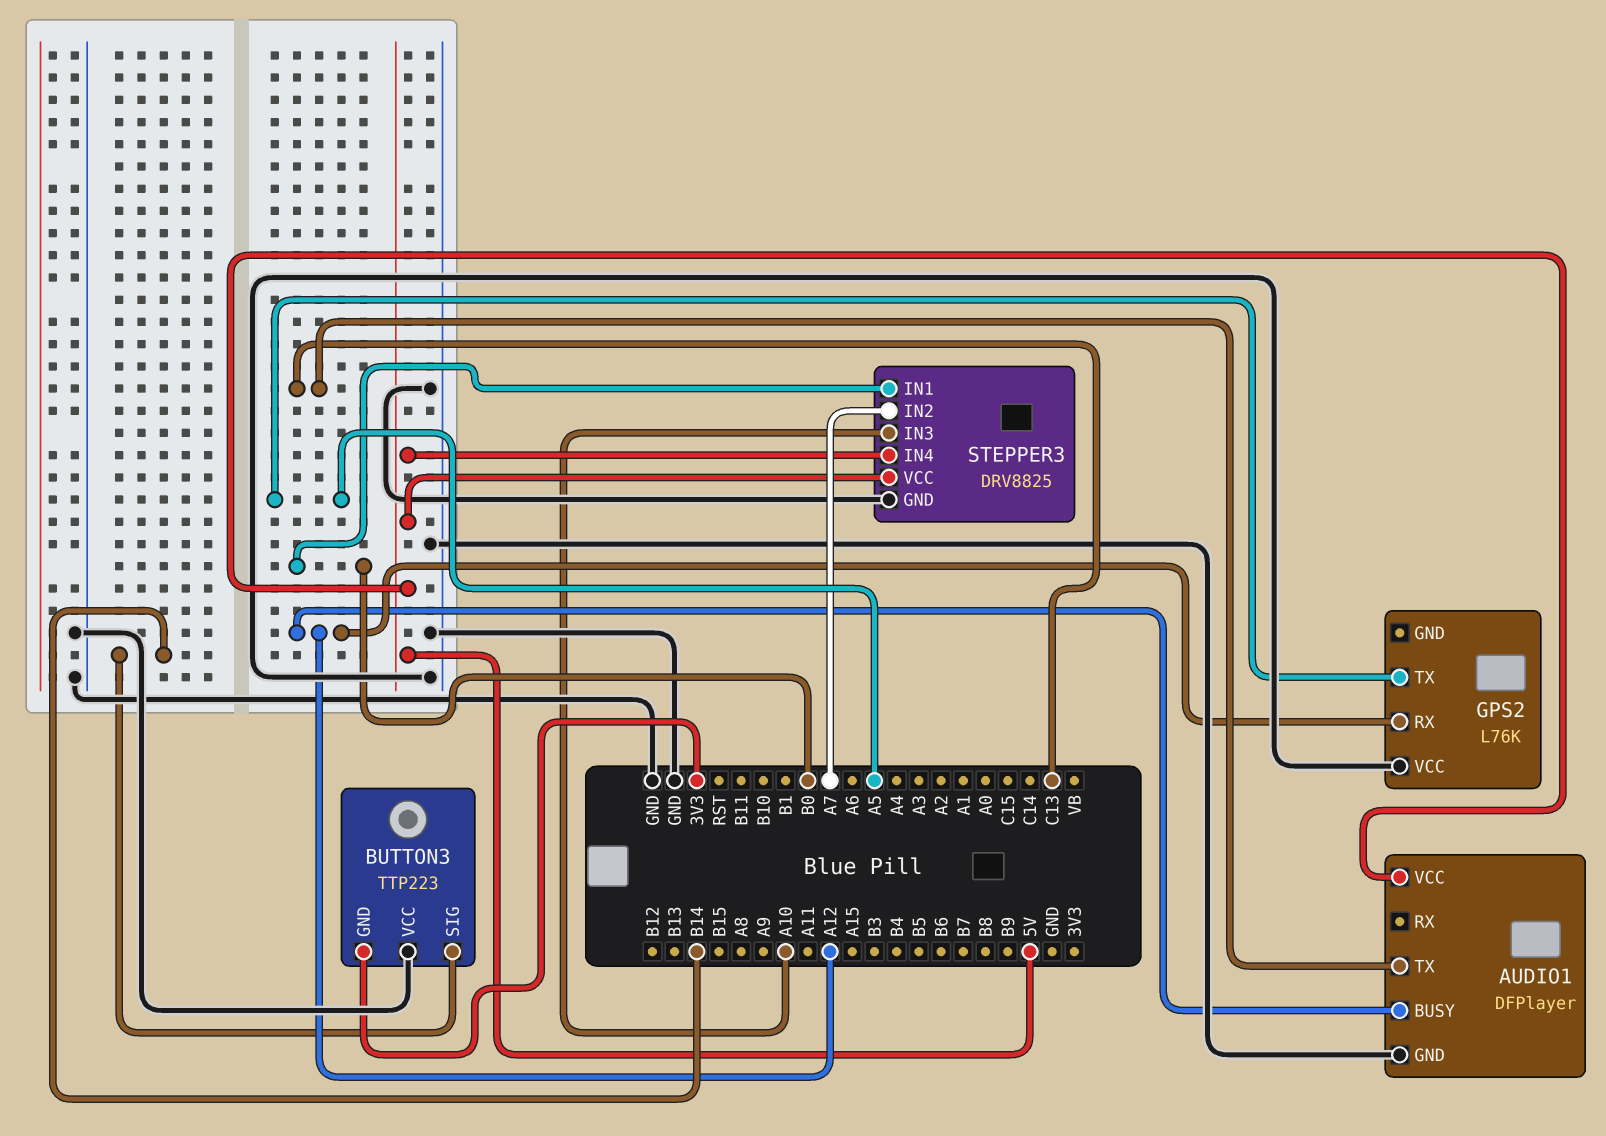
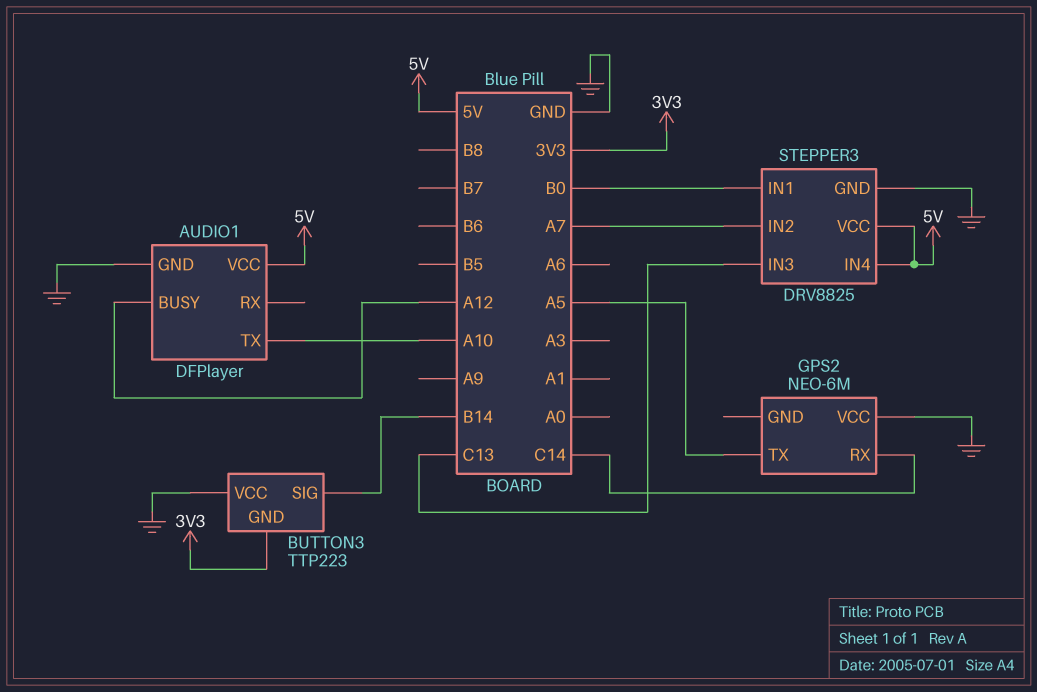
AUDIO1 pin TX: C13 -> A10
GPS2: L76K -> NEO-6M
GPS2 pin RX: A12 -> C14
STEPPER3 pin IN3: A10 -> C13

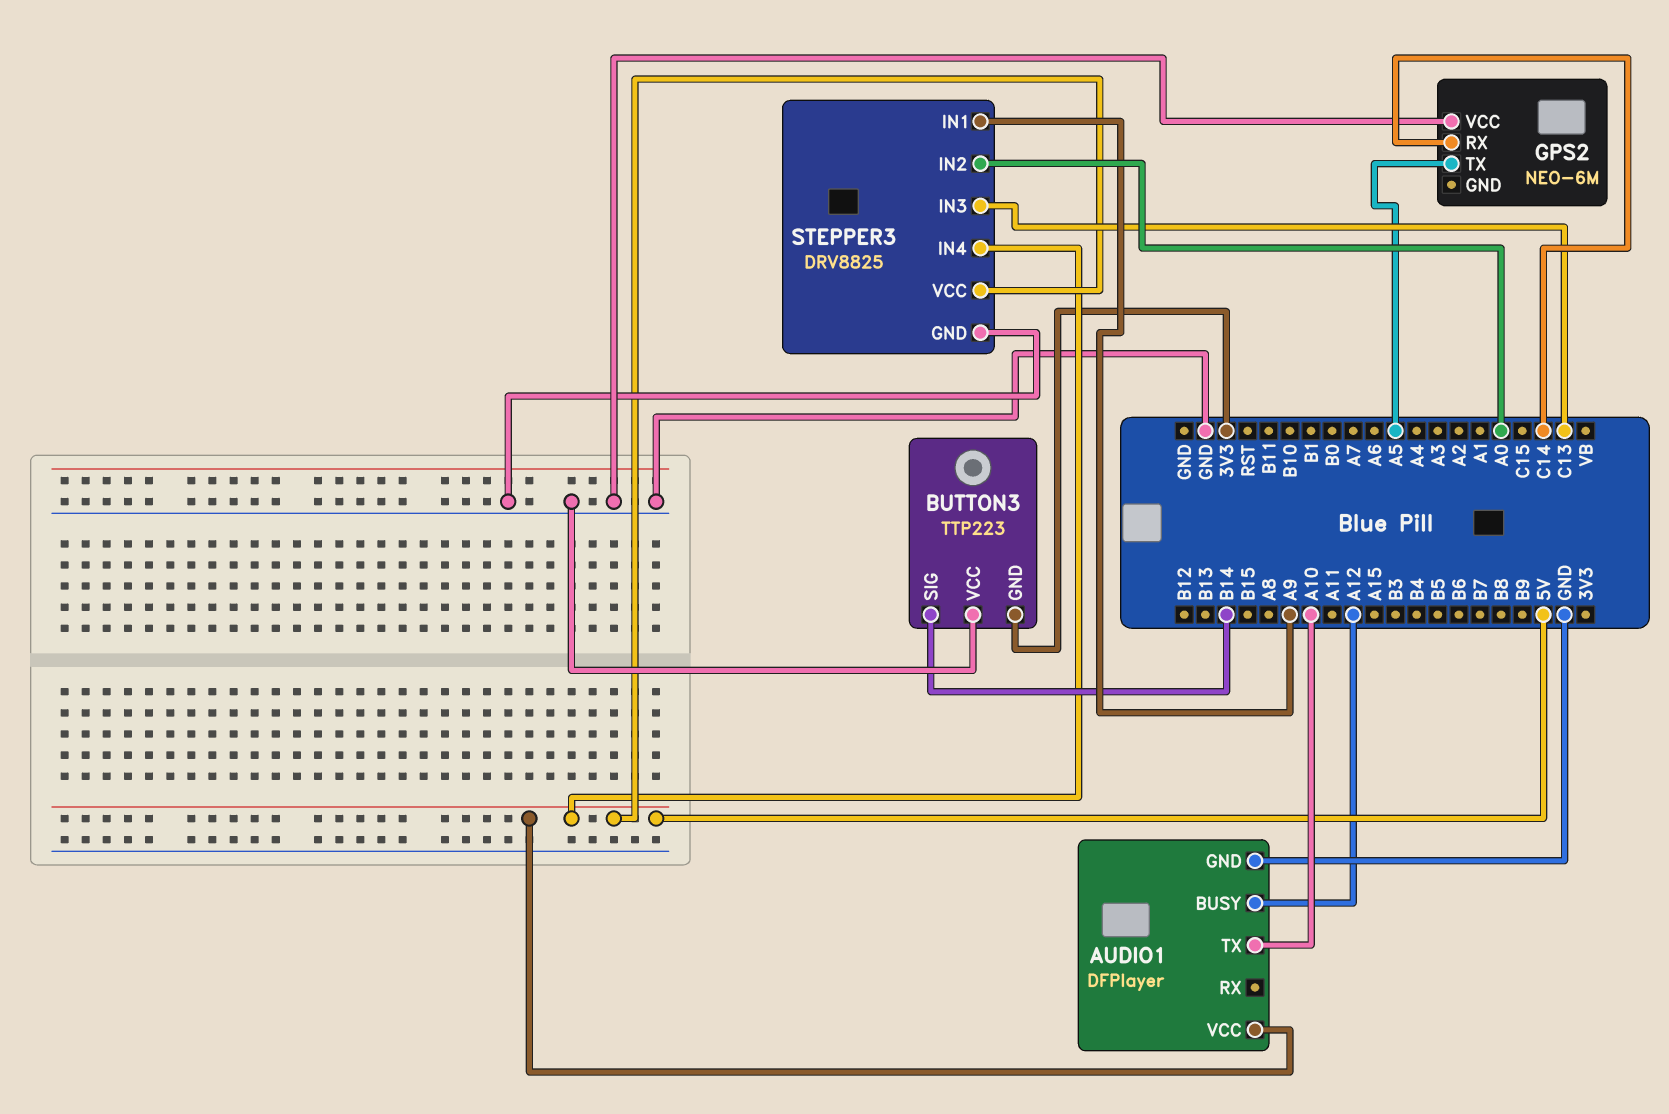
STEPPER3 pin IN1: B0 -> A9
STEPPER3 pin IN2: A7 -> A0

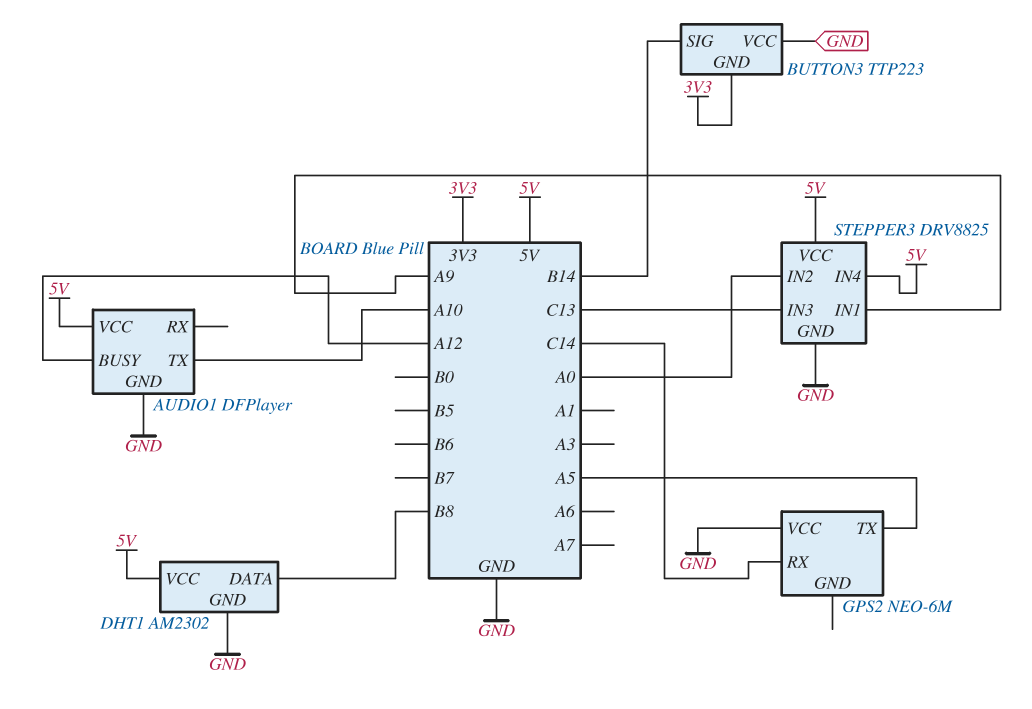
DHT1: none -> AM2302
DHT1 pin DATA: none -> B8
DHT1 pin GND: none -> GND
DHT1 pin VCC: none -> 5V

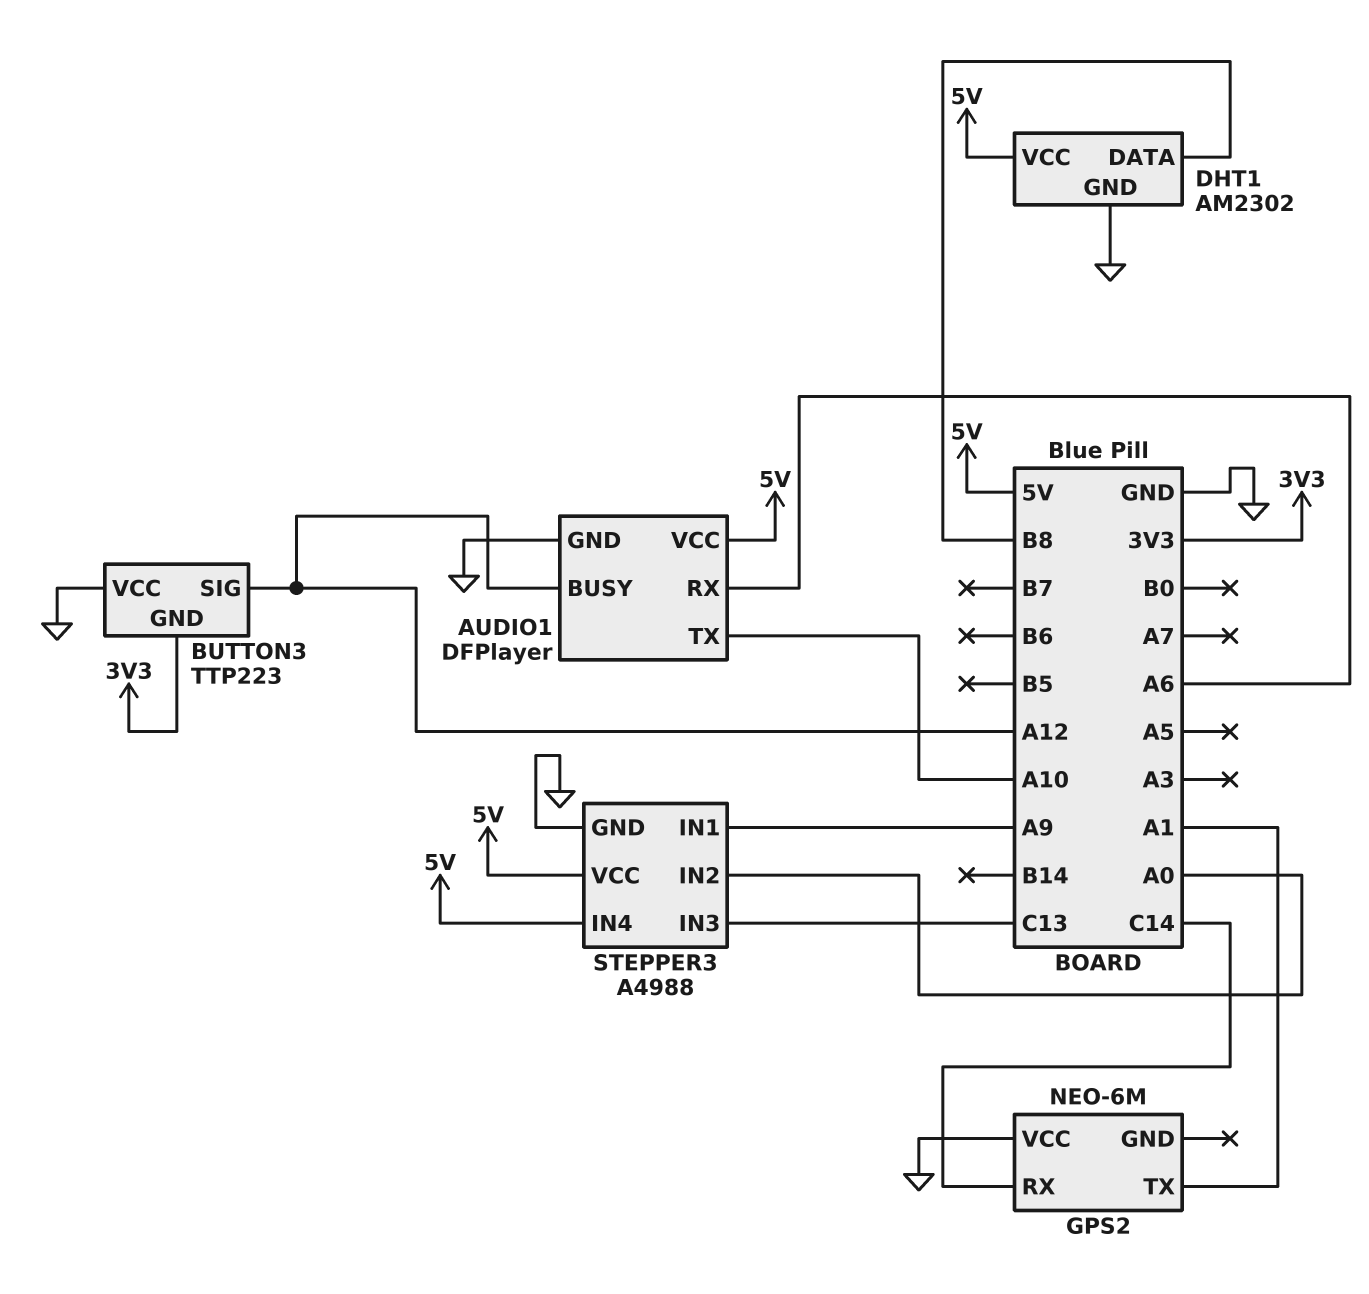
AUDIO1 pin RX: none -> A6
BUTTON3 pin SIG: B14 -> A12
GPS2 pin TX: A5 -> A1
STEPPER3: DRV8825 -> A4988

